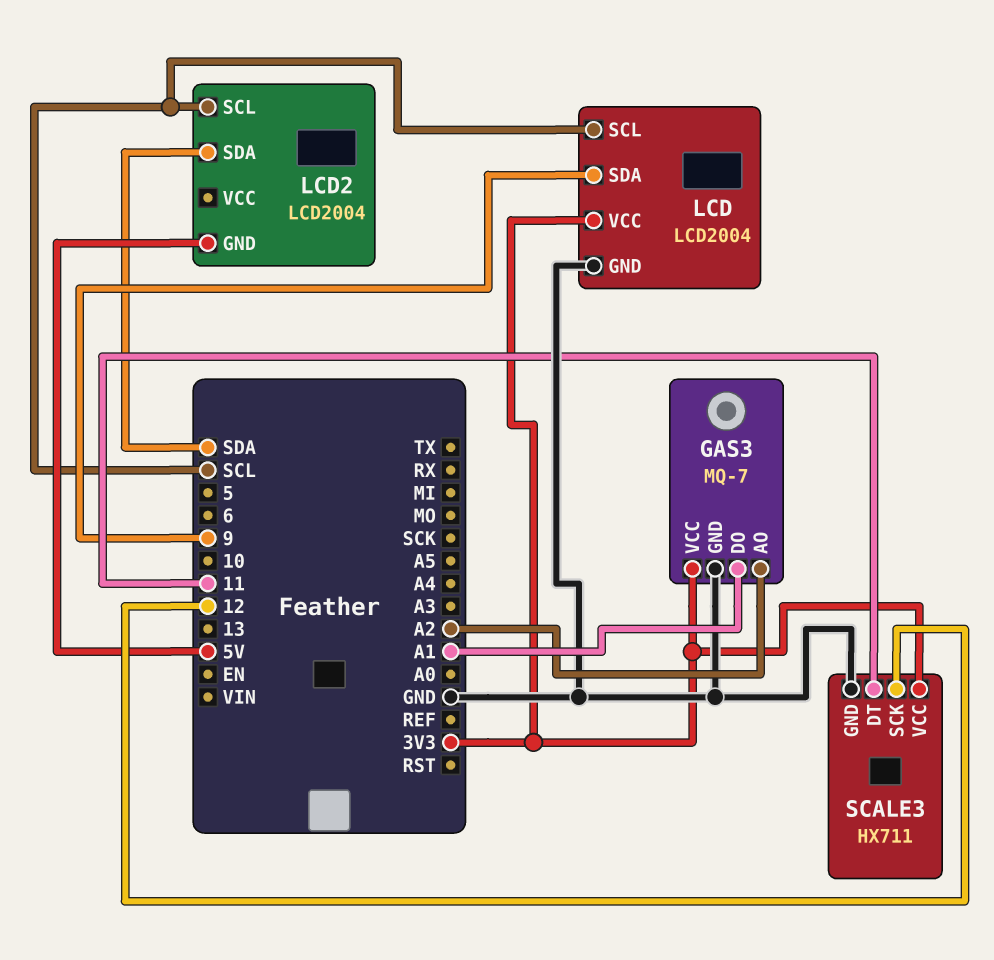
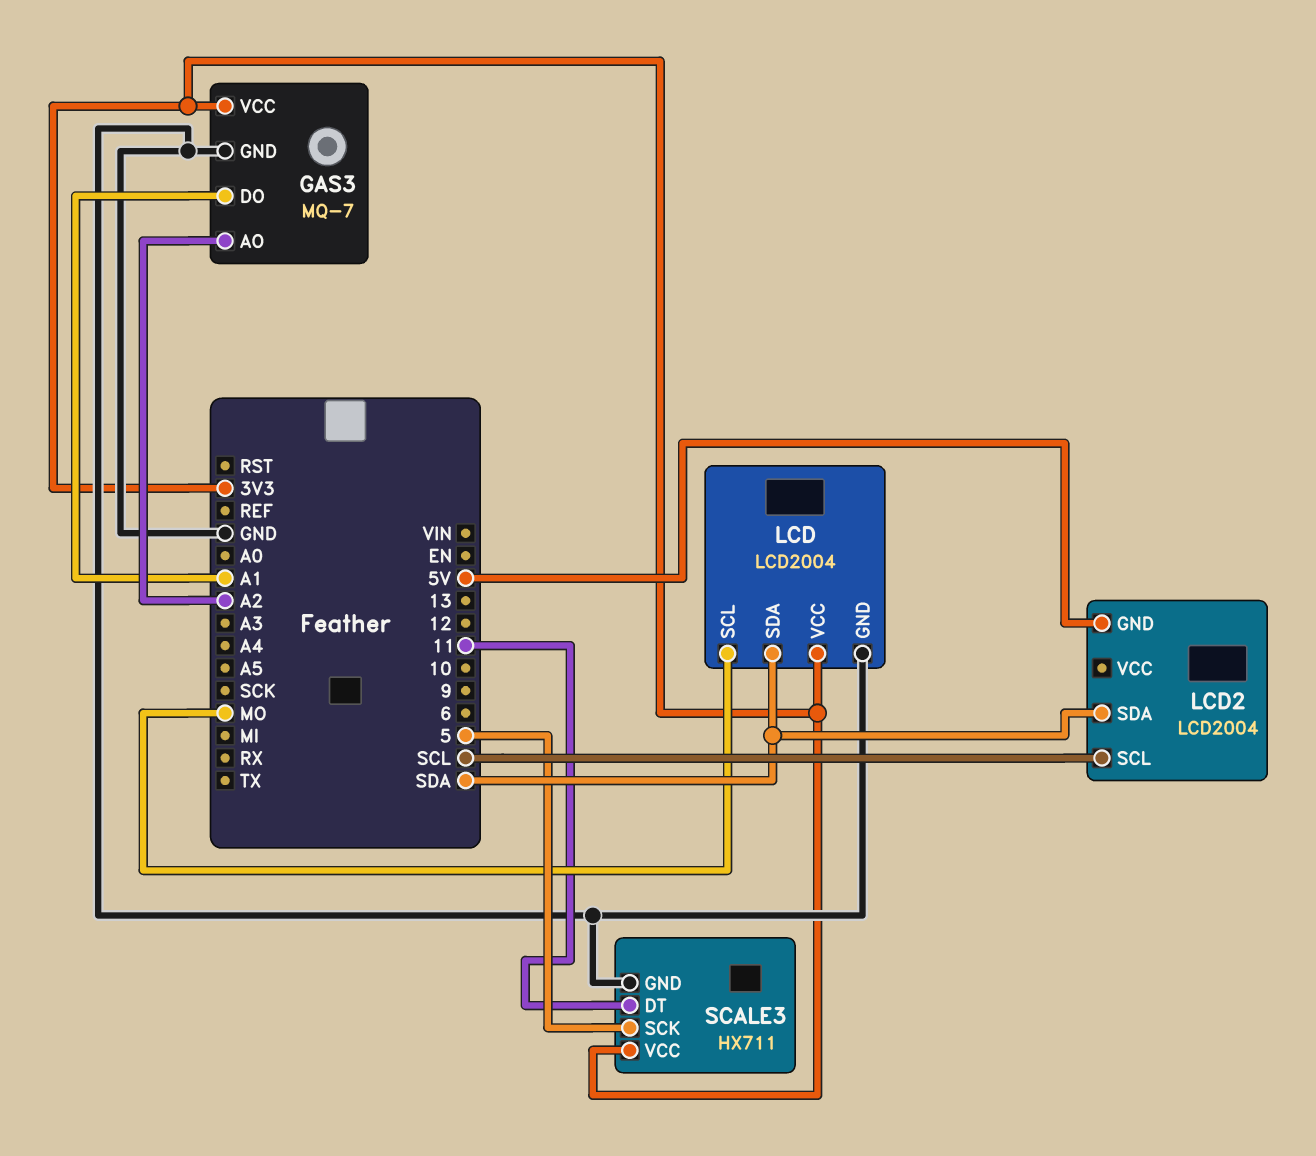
LCD pin SCL: SCL -> MO
LCD pin SDA: 9 -> SDA
SCALE3 pin SCK: 12 -> 5

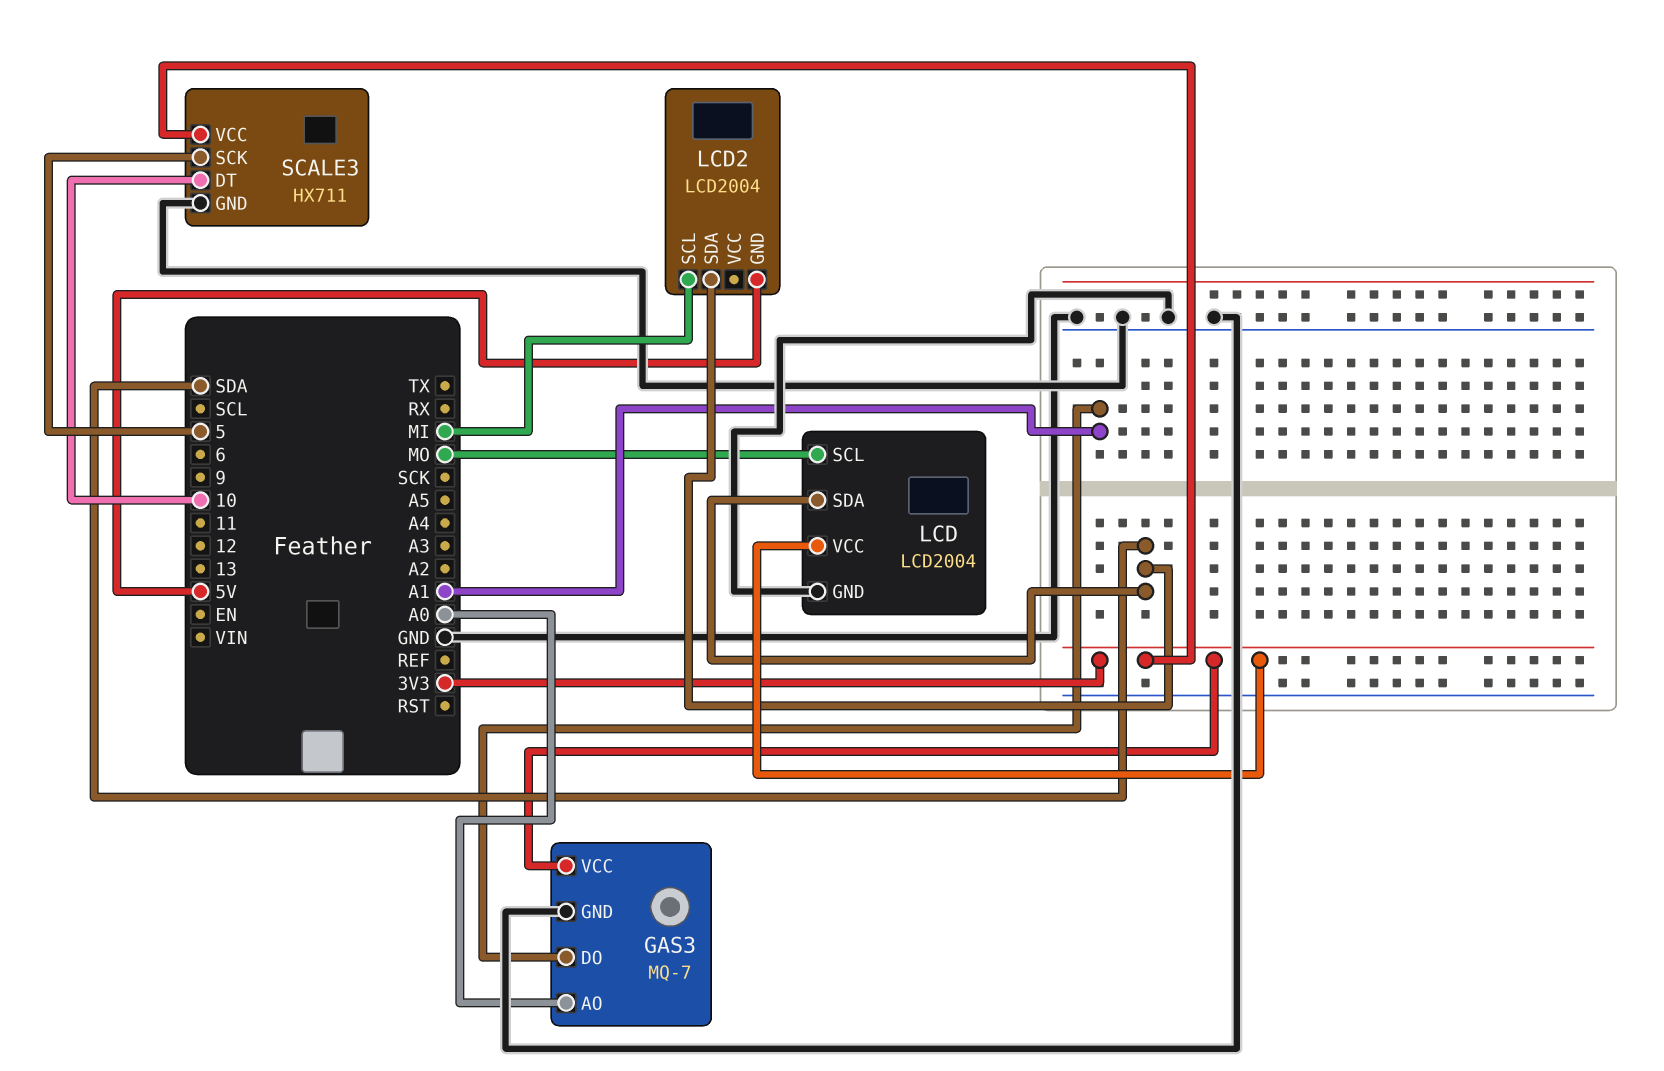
GAS3 pin AO: A2 -> A0
LCD2 pin SCL: SCL -> MI
SCALE3 pin DT: 11 -> 10

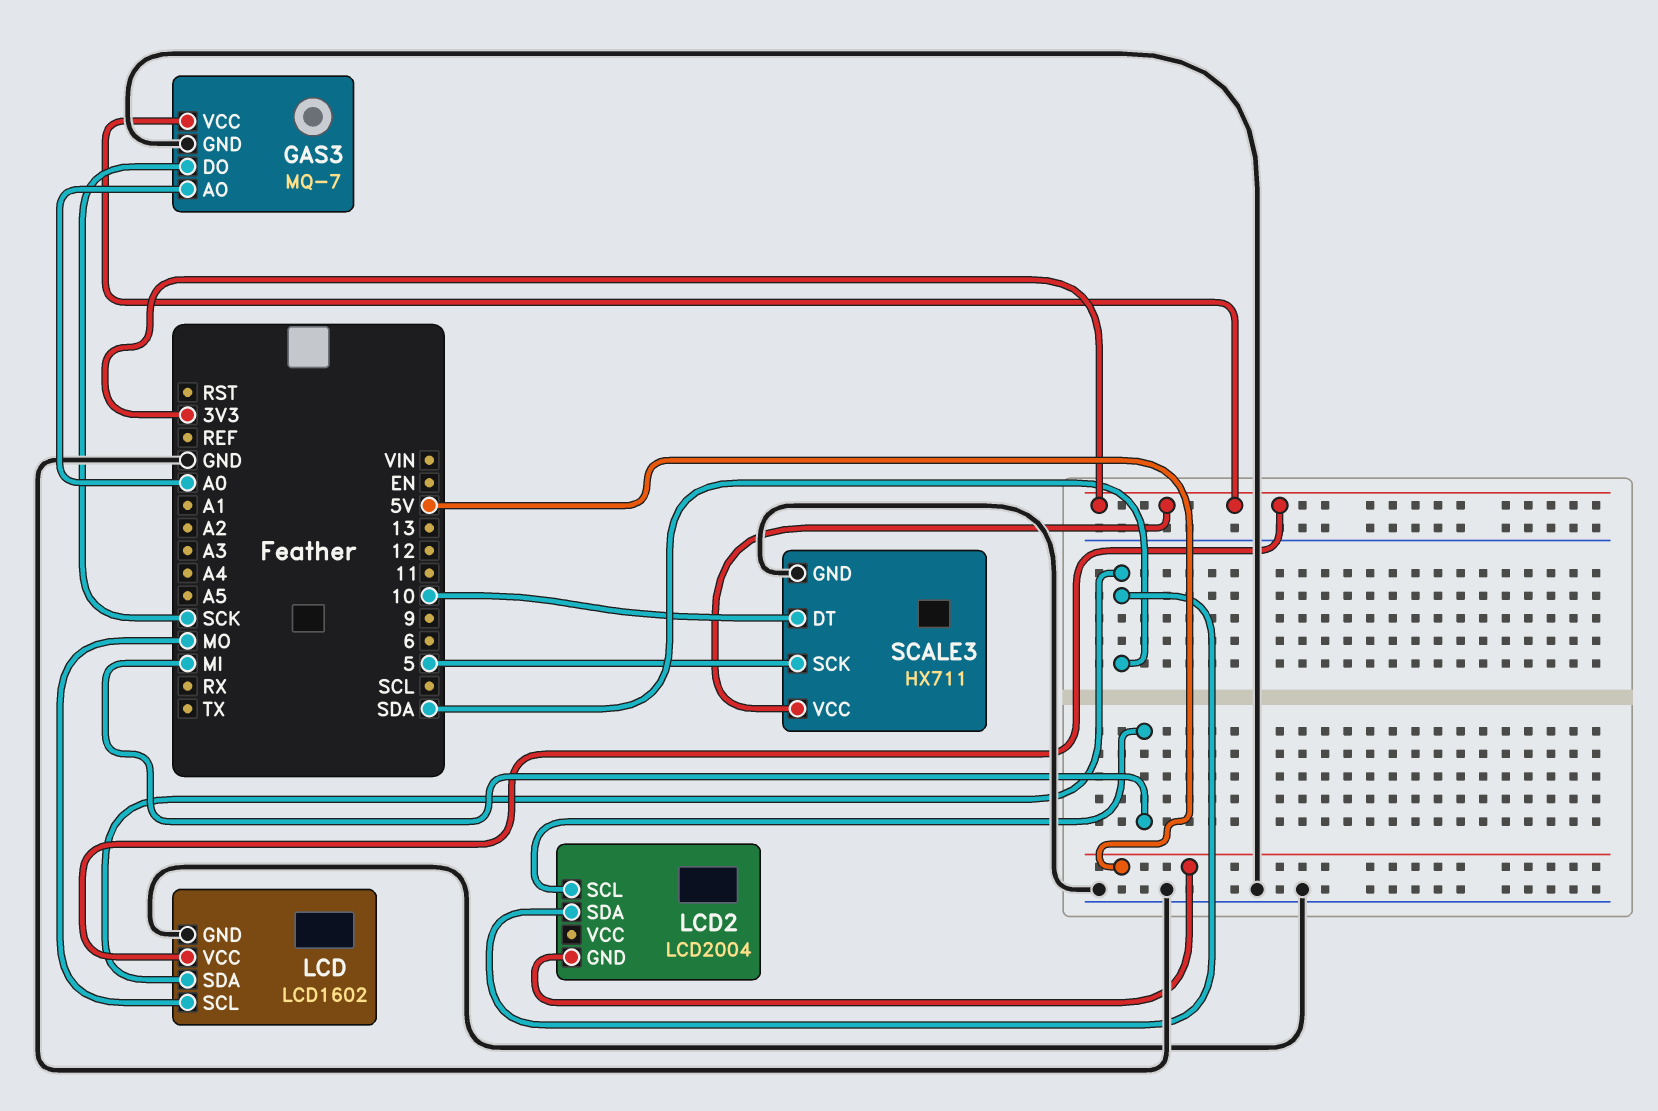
GAS3 pin DO: A1 -> SCK
LCD: LCD2004 -> LCD1602

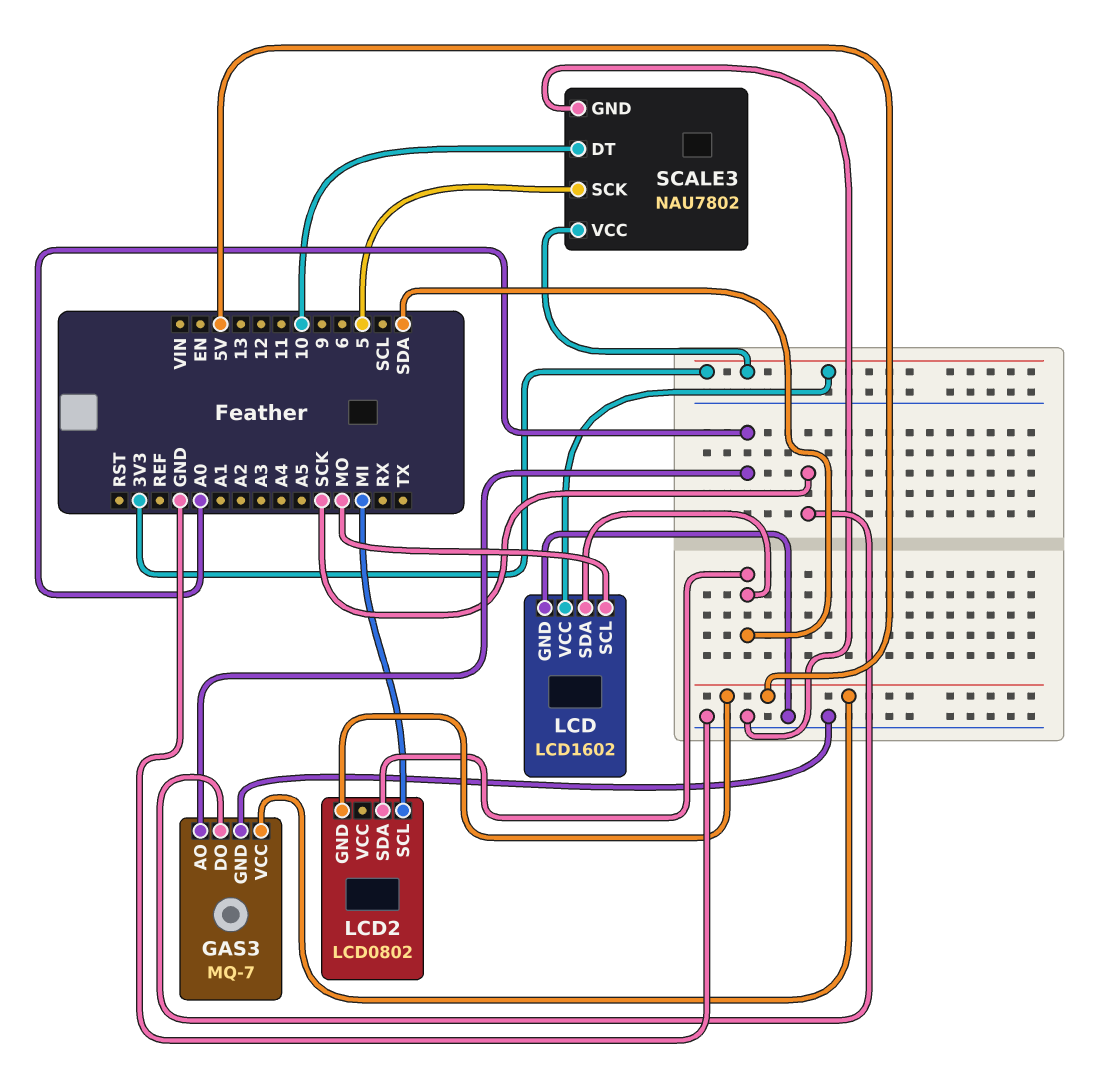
GAS3 pin VCC: 3V3 -> 5V
LCD2: LCD2004 -> LCD0802
SCALE3: HX711 -> NAU7802

